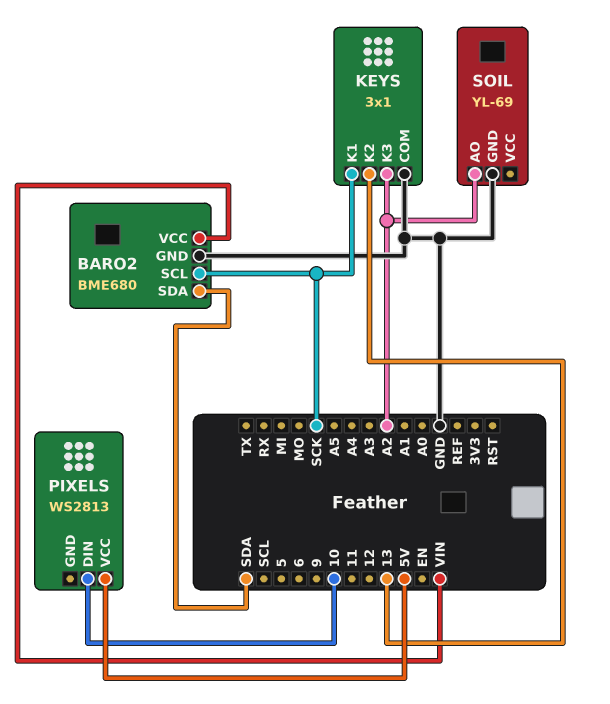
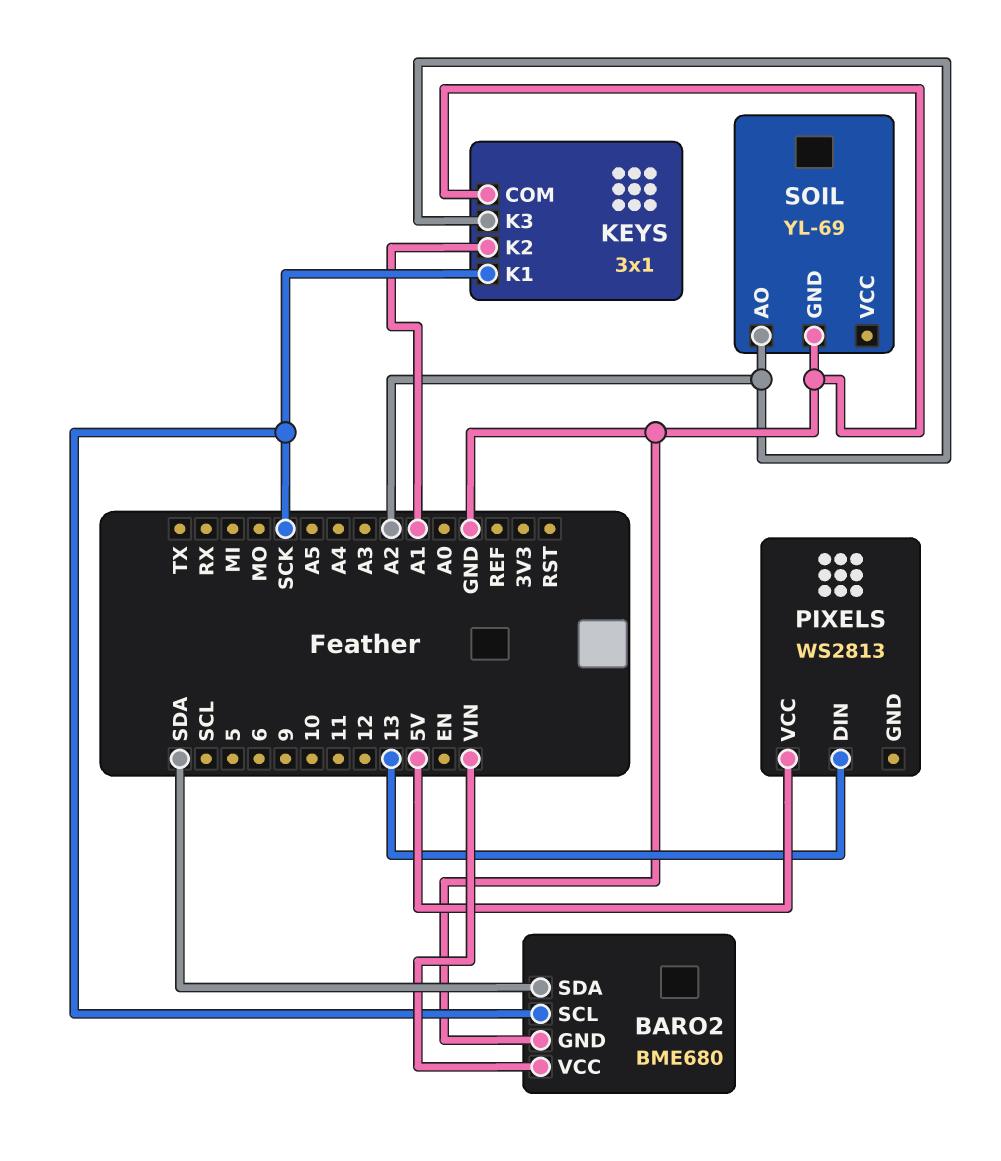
KEYS pin K2: 13 -> A1
PIXELS pin DIN: 10 -> 13

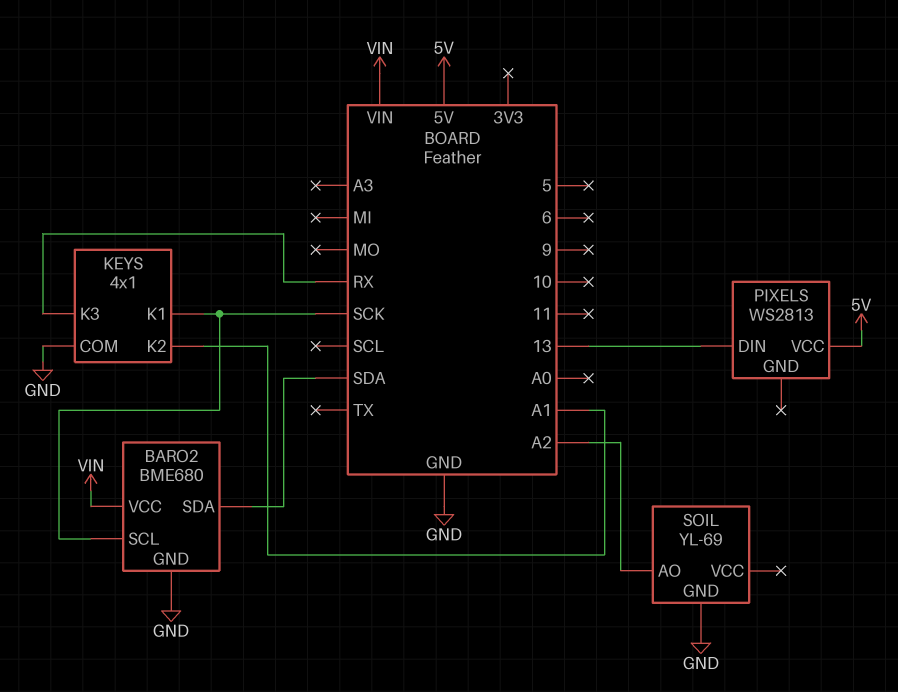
KEYS: 3x1 -> 4x1
KEYS pin K3: A2 -> RX

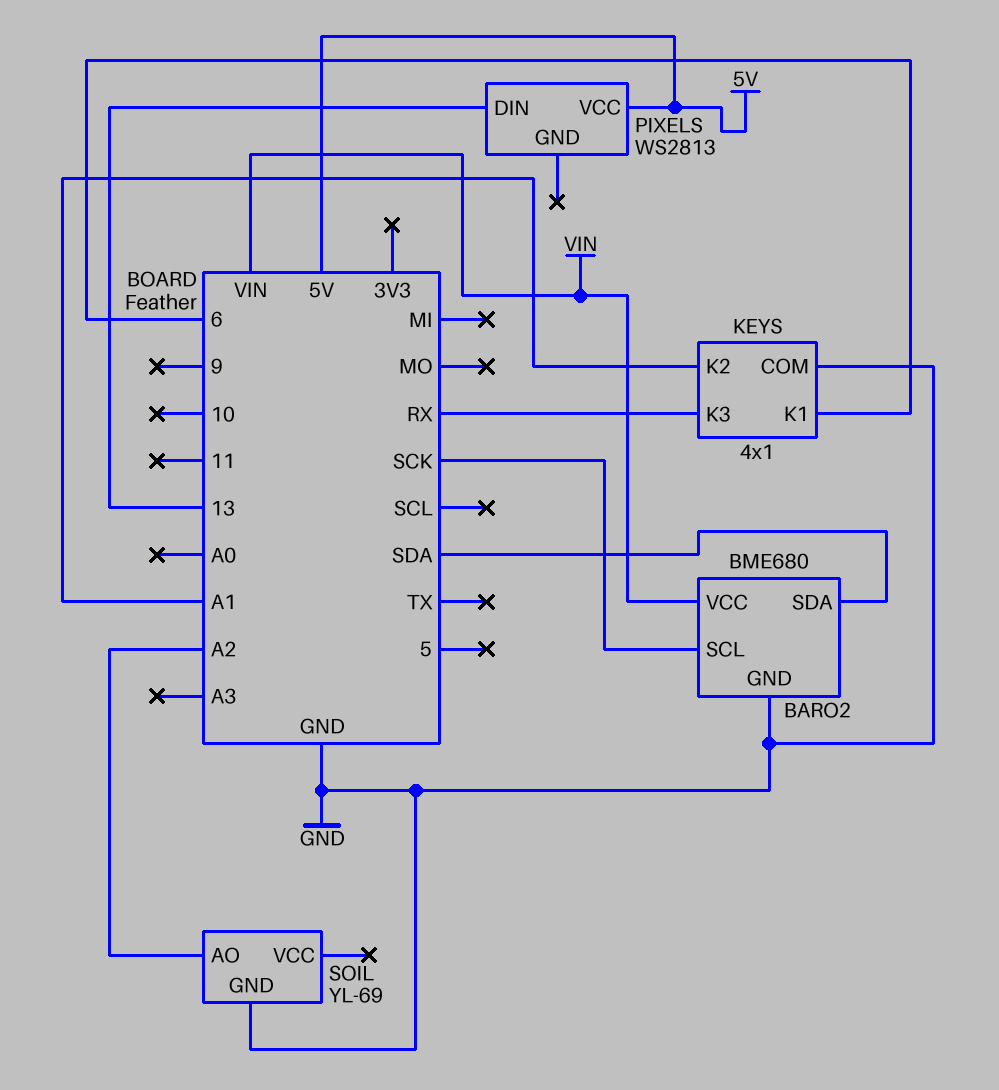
KEYS pin K1: SCK -> 6

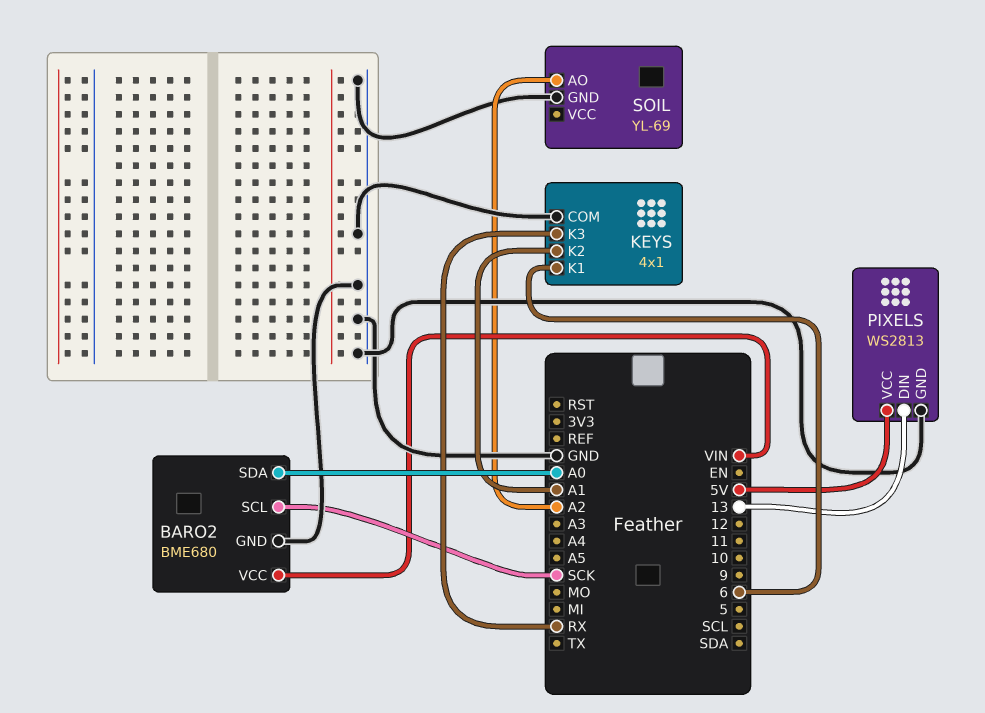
BARO2 pin SDA: SDA -> A0
PIXELS pin GND: none -> GND

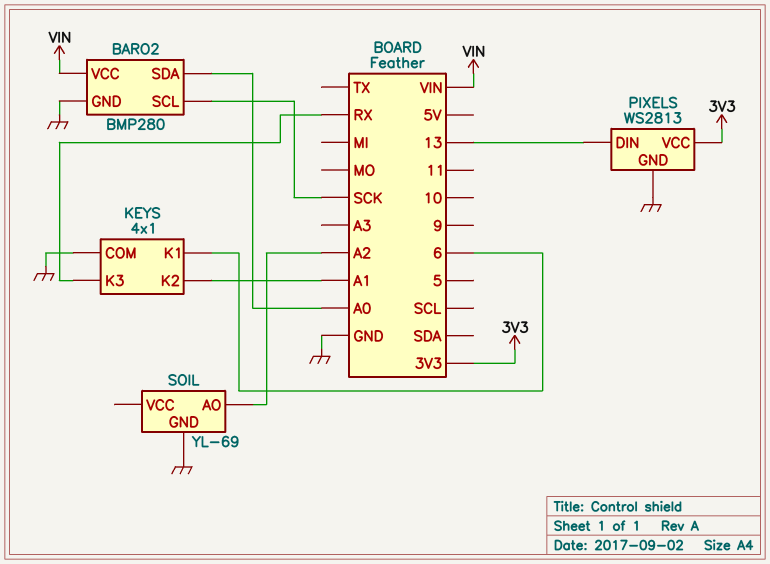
BARO2: BME680 -> BMP280
PIXELS pin VCC: 5V -> 3V3

